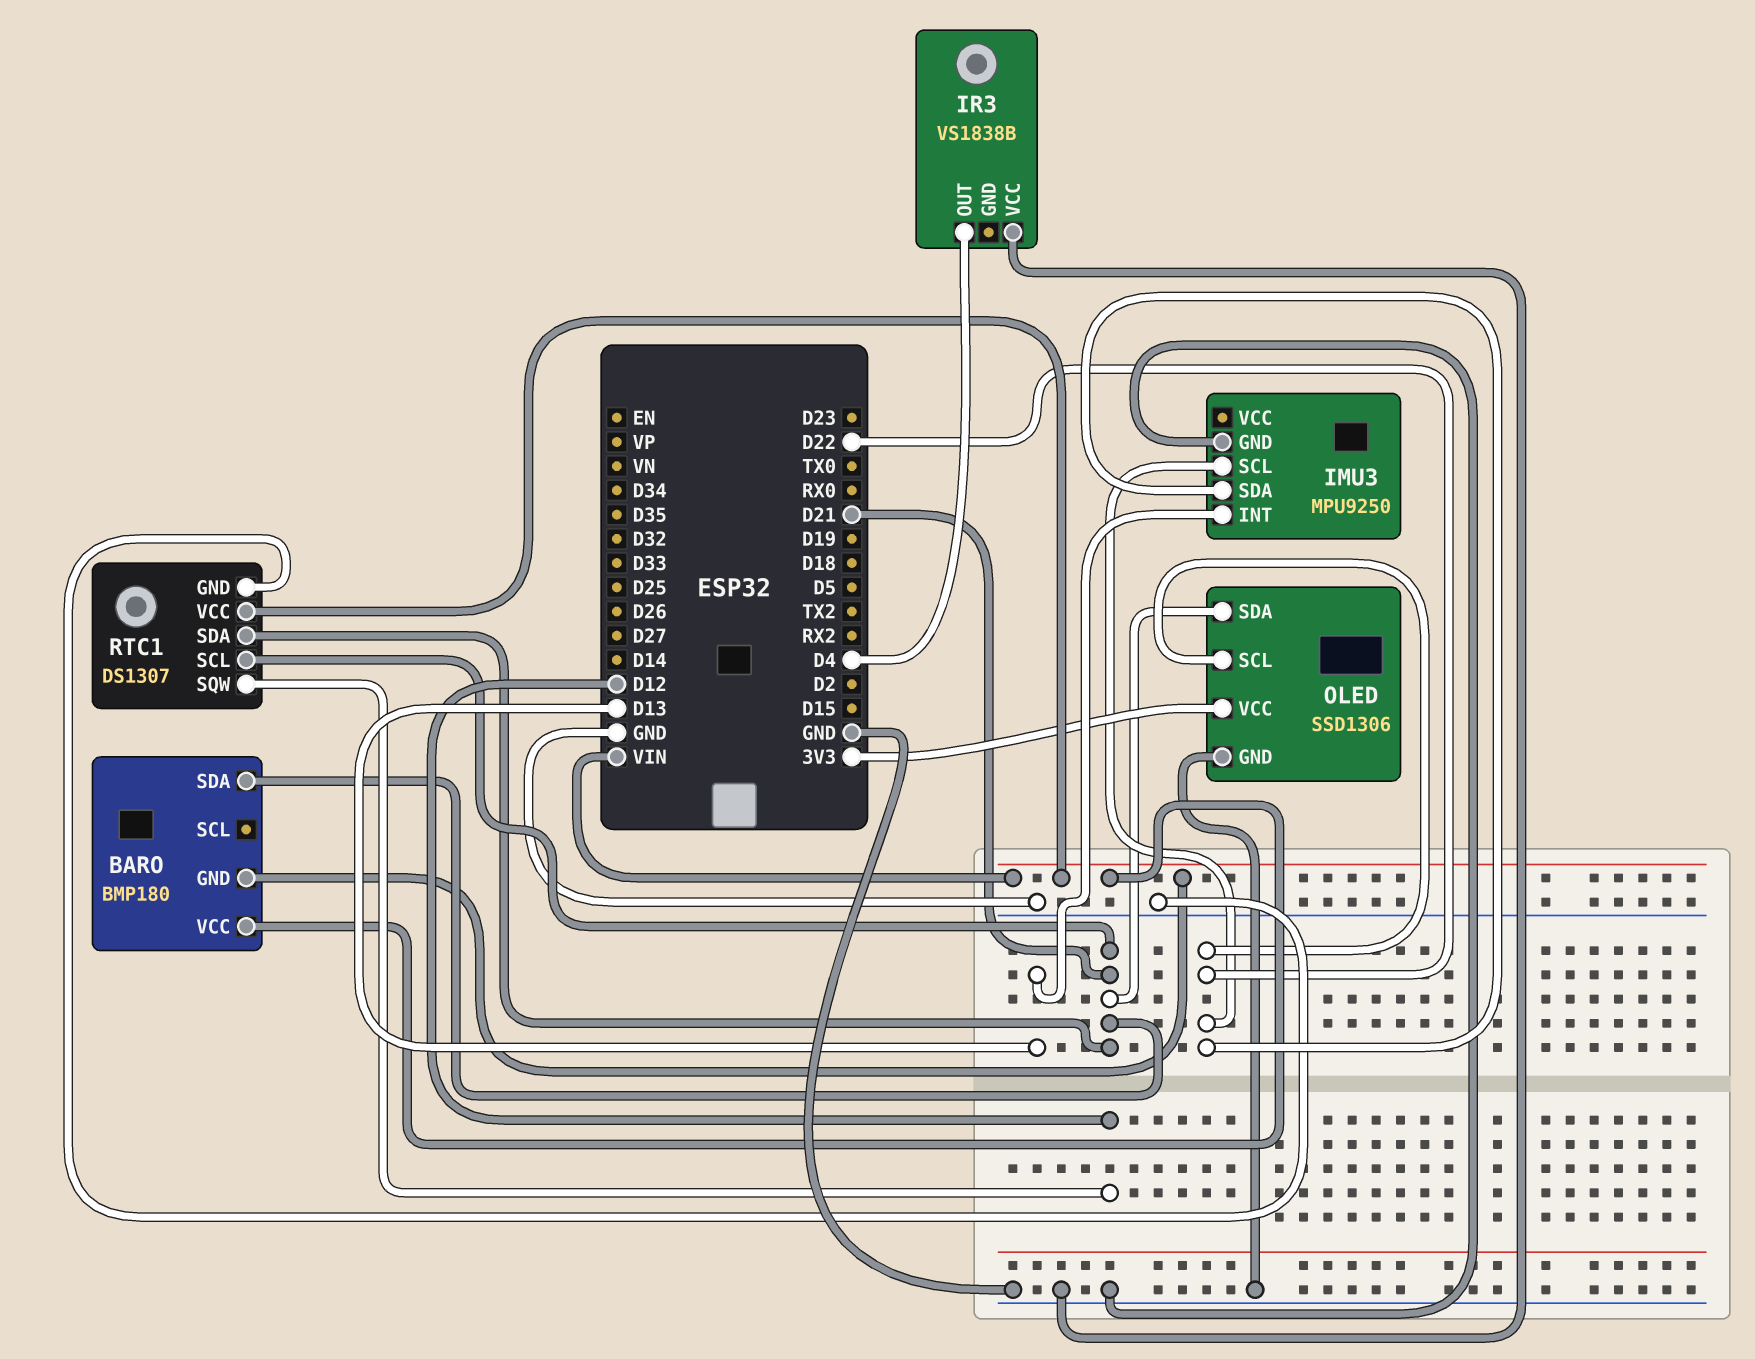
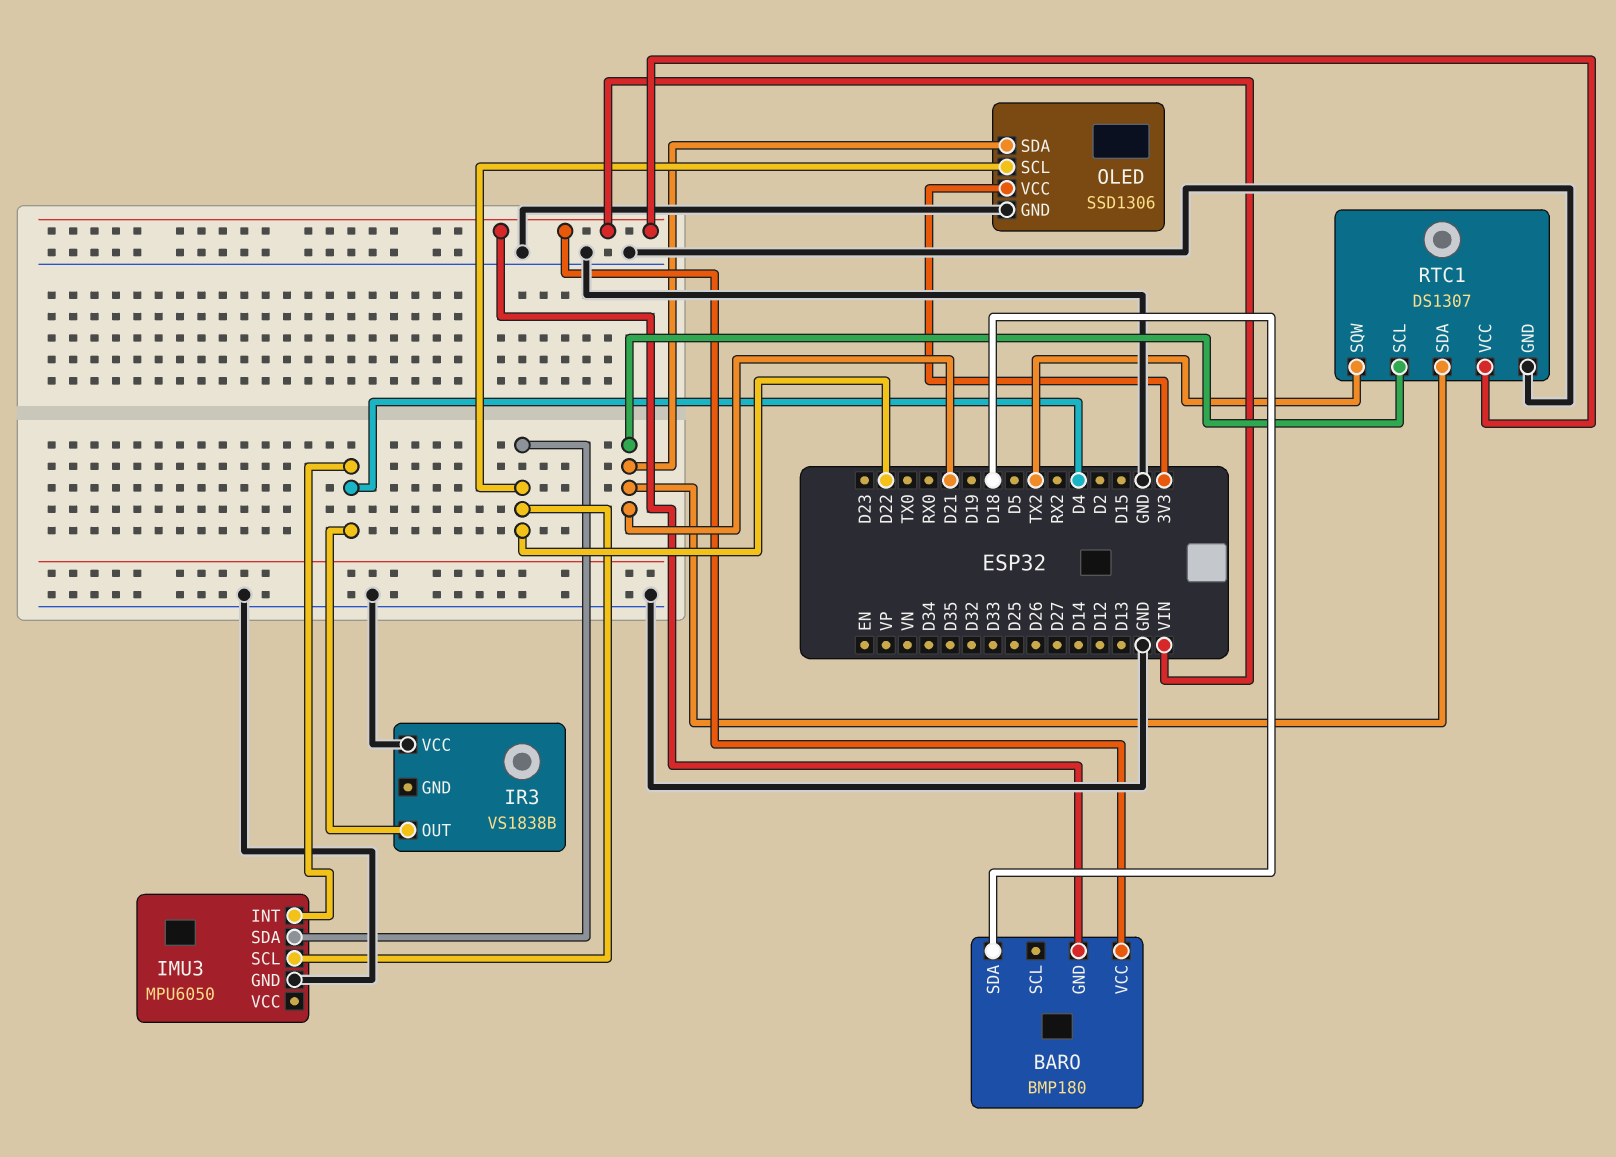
BARO pin SDA: D21 -> D18
IMU3: MPU9250 -> MPU6050
IMU3 pin INT: D13 -> D4
RTC1 pin SQW: D12 -> TX2

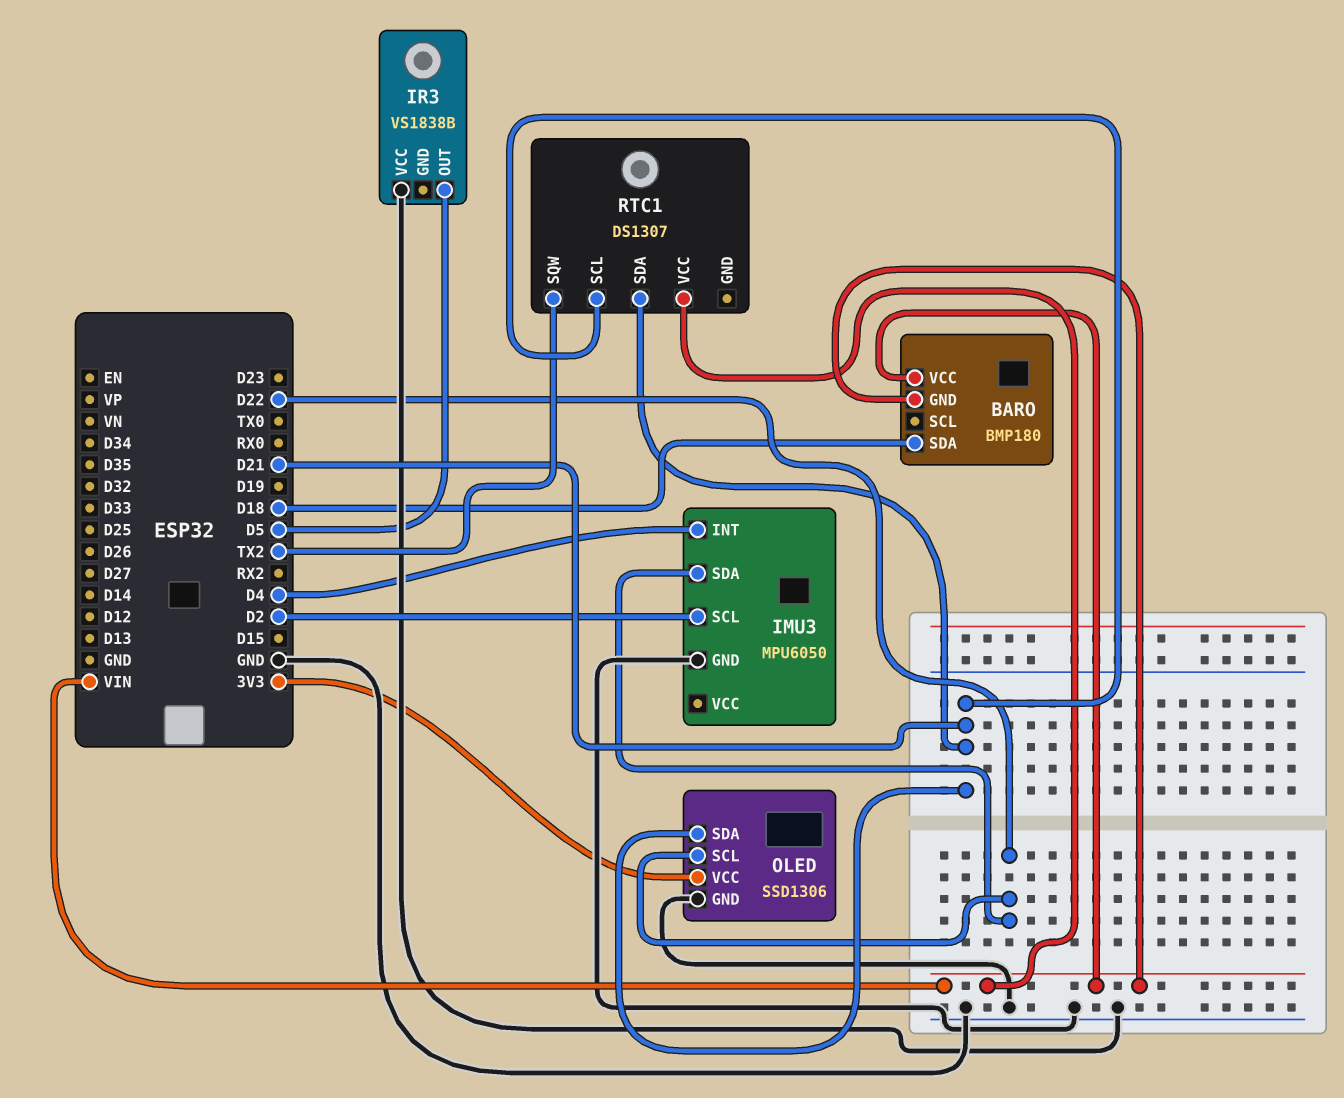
IMU3 pin SCL: D22 -> D2
IR3 pin OUT: D4 -> D5
RTC1 pin GND: GND -> none

